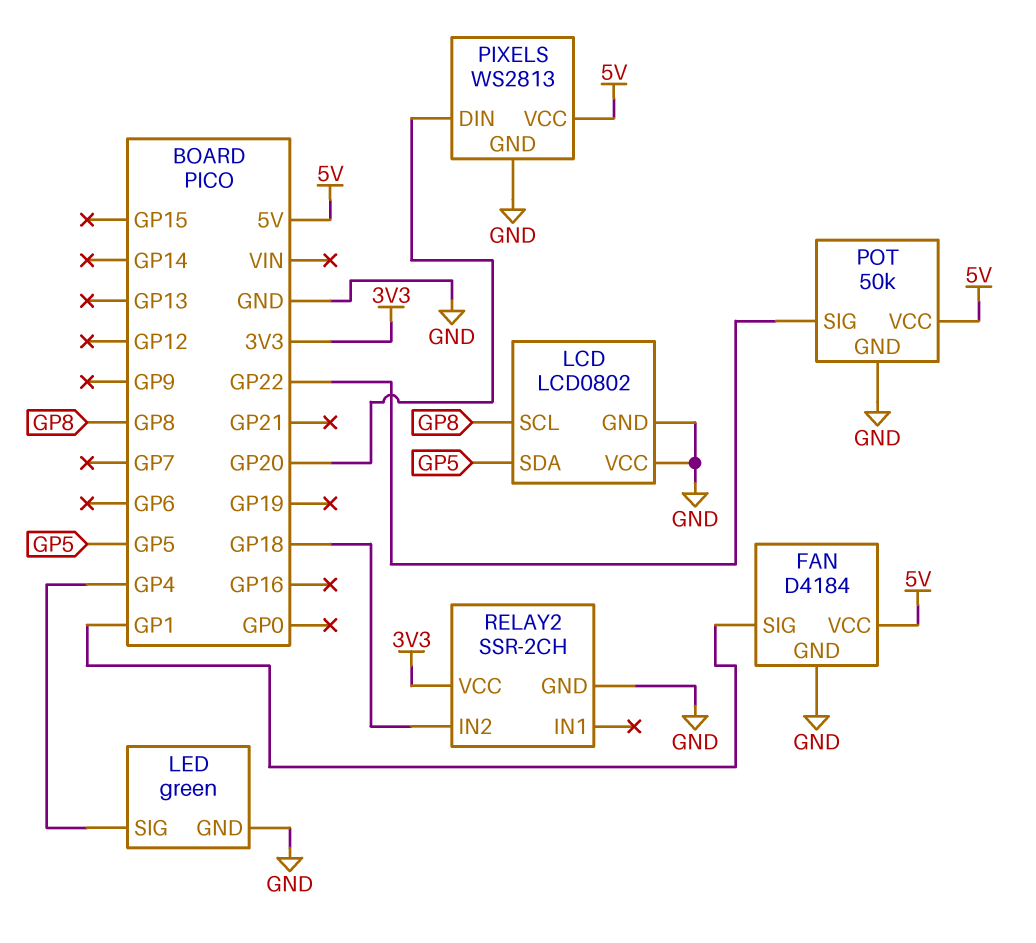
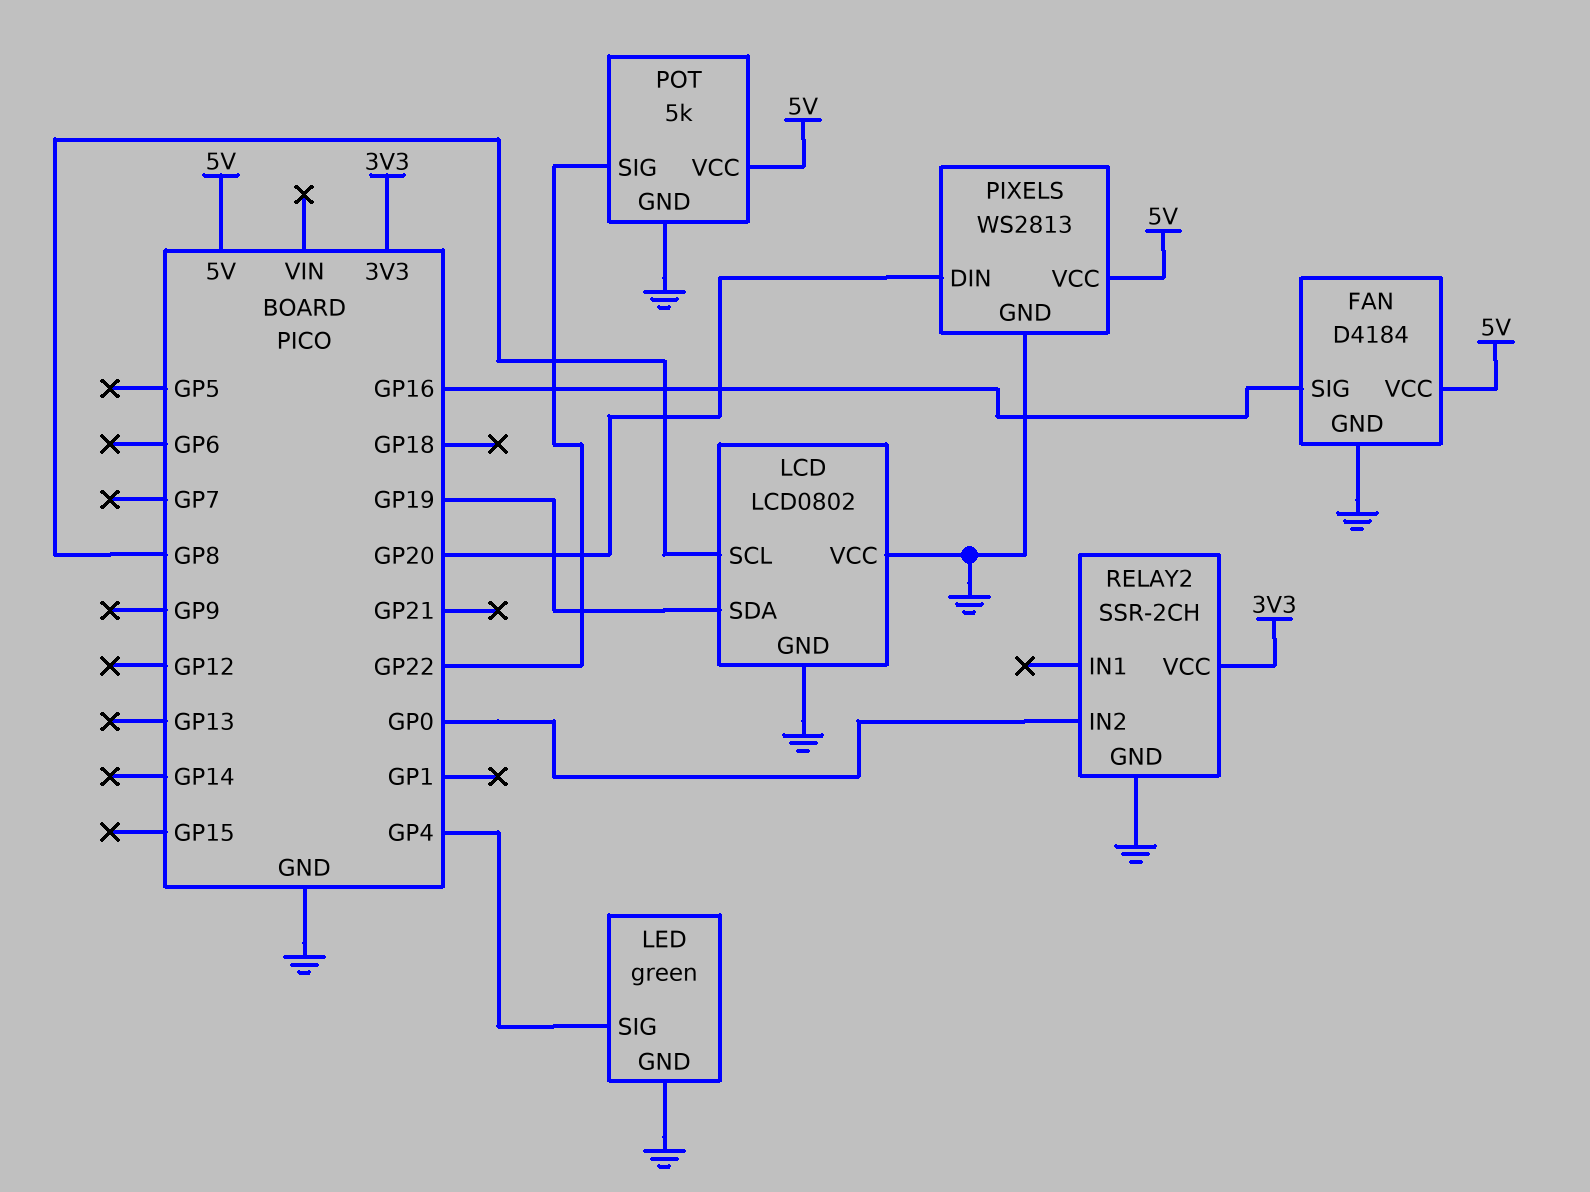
FAN pin SIG: GP1 -> GP16
LCD pin SDA: GP5 -> GP19
POT: 50k -> 5k
RELAY2 pin IN2: GP18 -> GP0

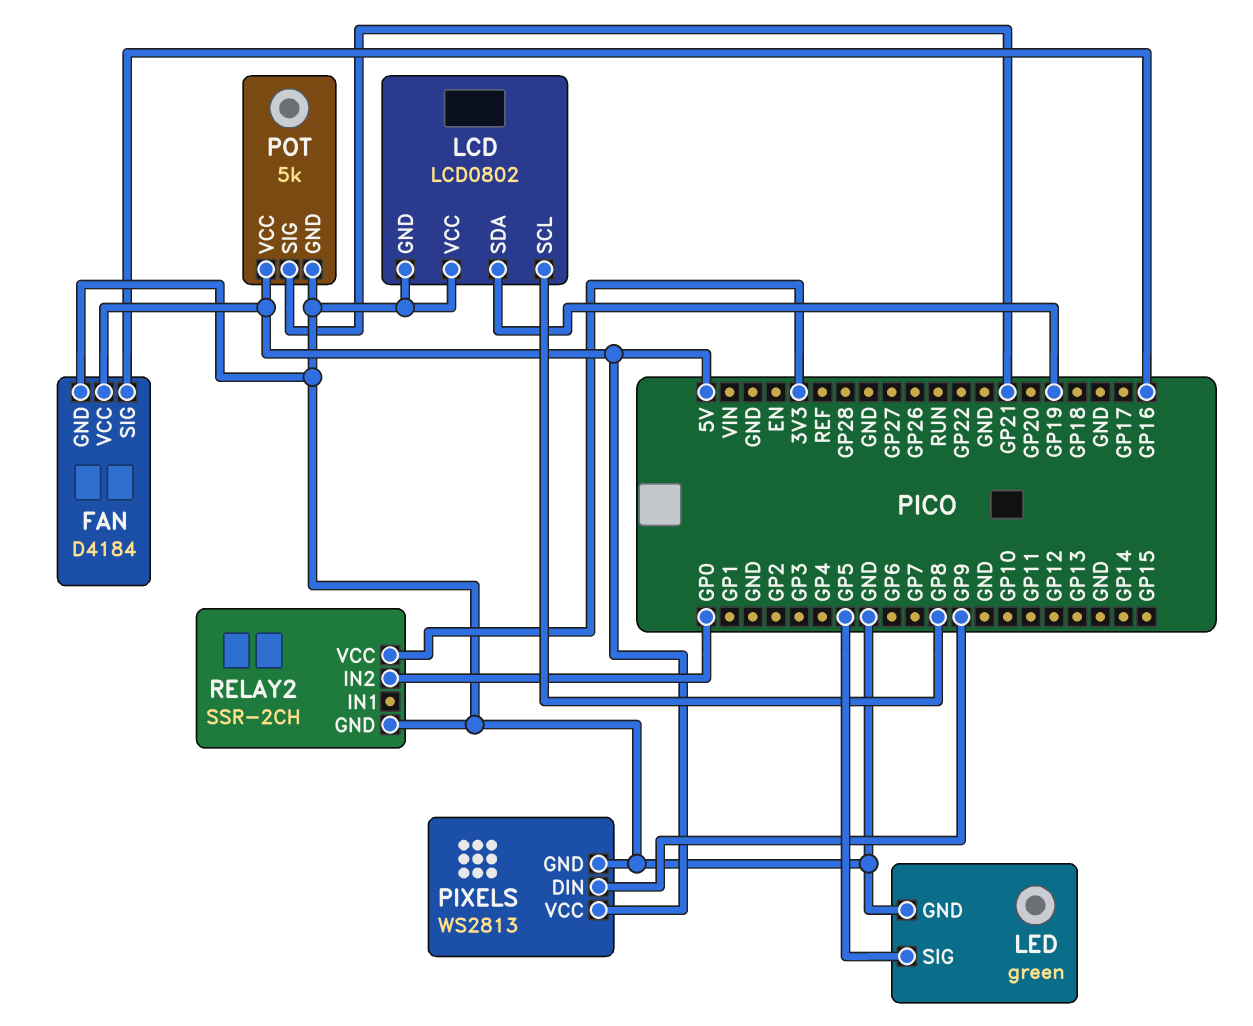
LED pin SIG: GP4 -> GP5
PIXELS pin DIN: GP20 -> GP9
POT pin SIG: GP22 -> GP21

